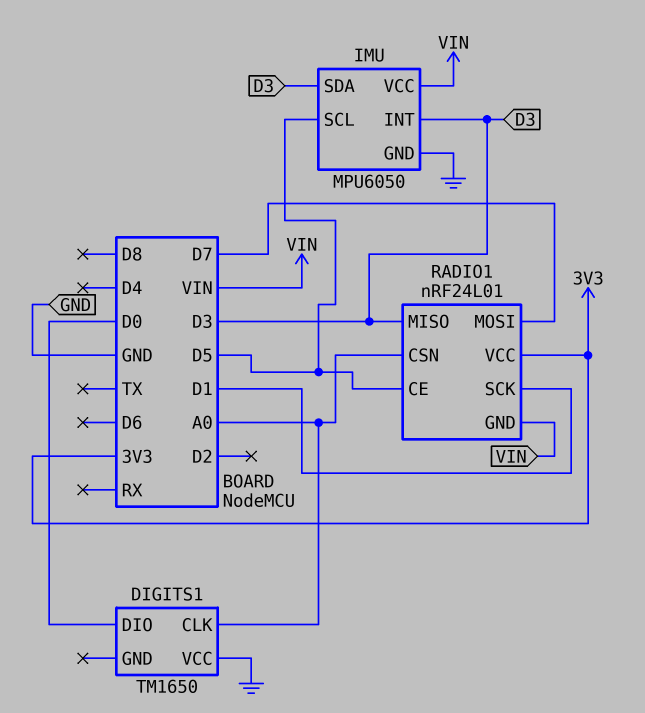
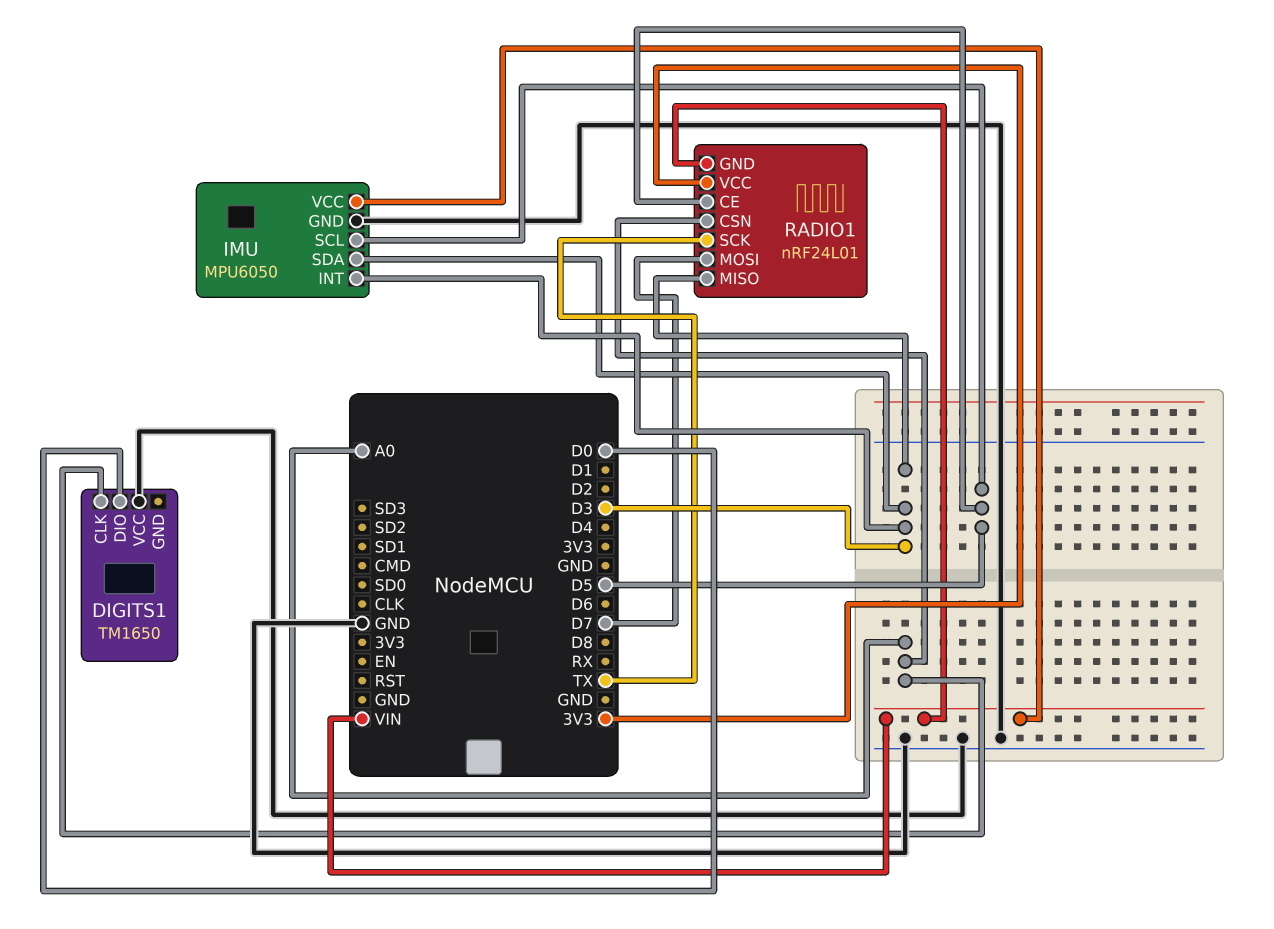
RADIO1 pin SCK: D1 -> TX

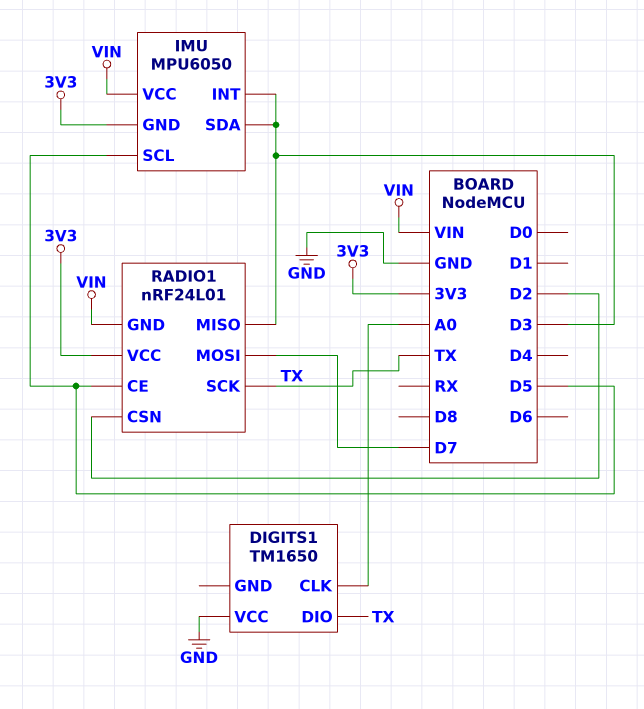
DIGITS1 pin DIO: D0 -> TX
IMU pin GND: GND -> 3V3
RADIO1 pin CSN: A0 -> D2

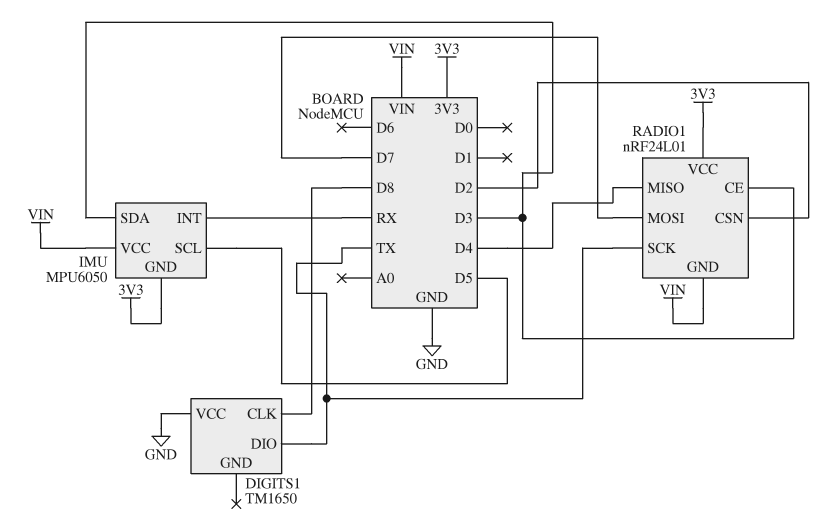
DIGITS1 pin CLK: A0 -> D8
IMU pin INT: D3 -> RX
RADIO1 pin CE: D5 -> D3
RADIO1 pin MISO: D3 -> D4

